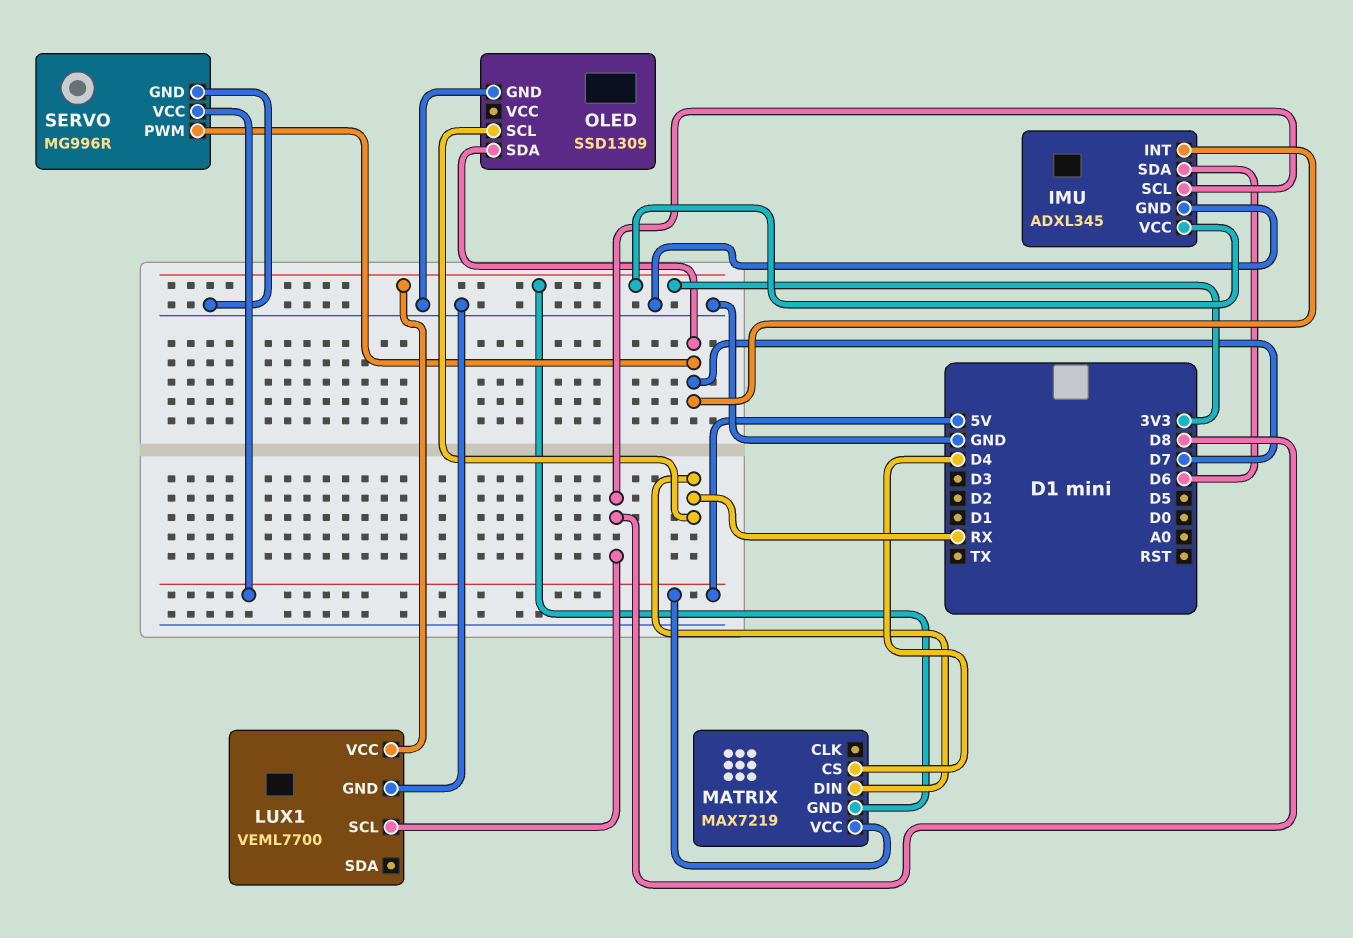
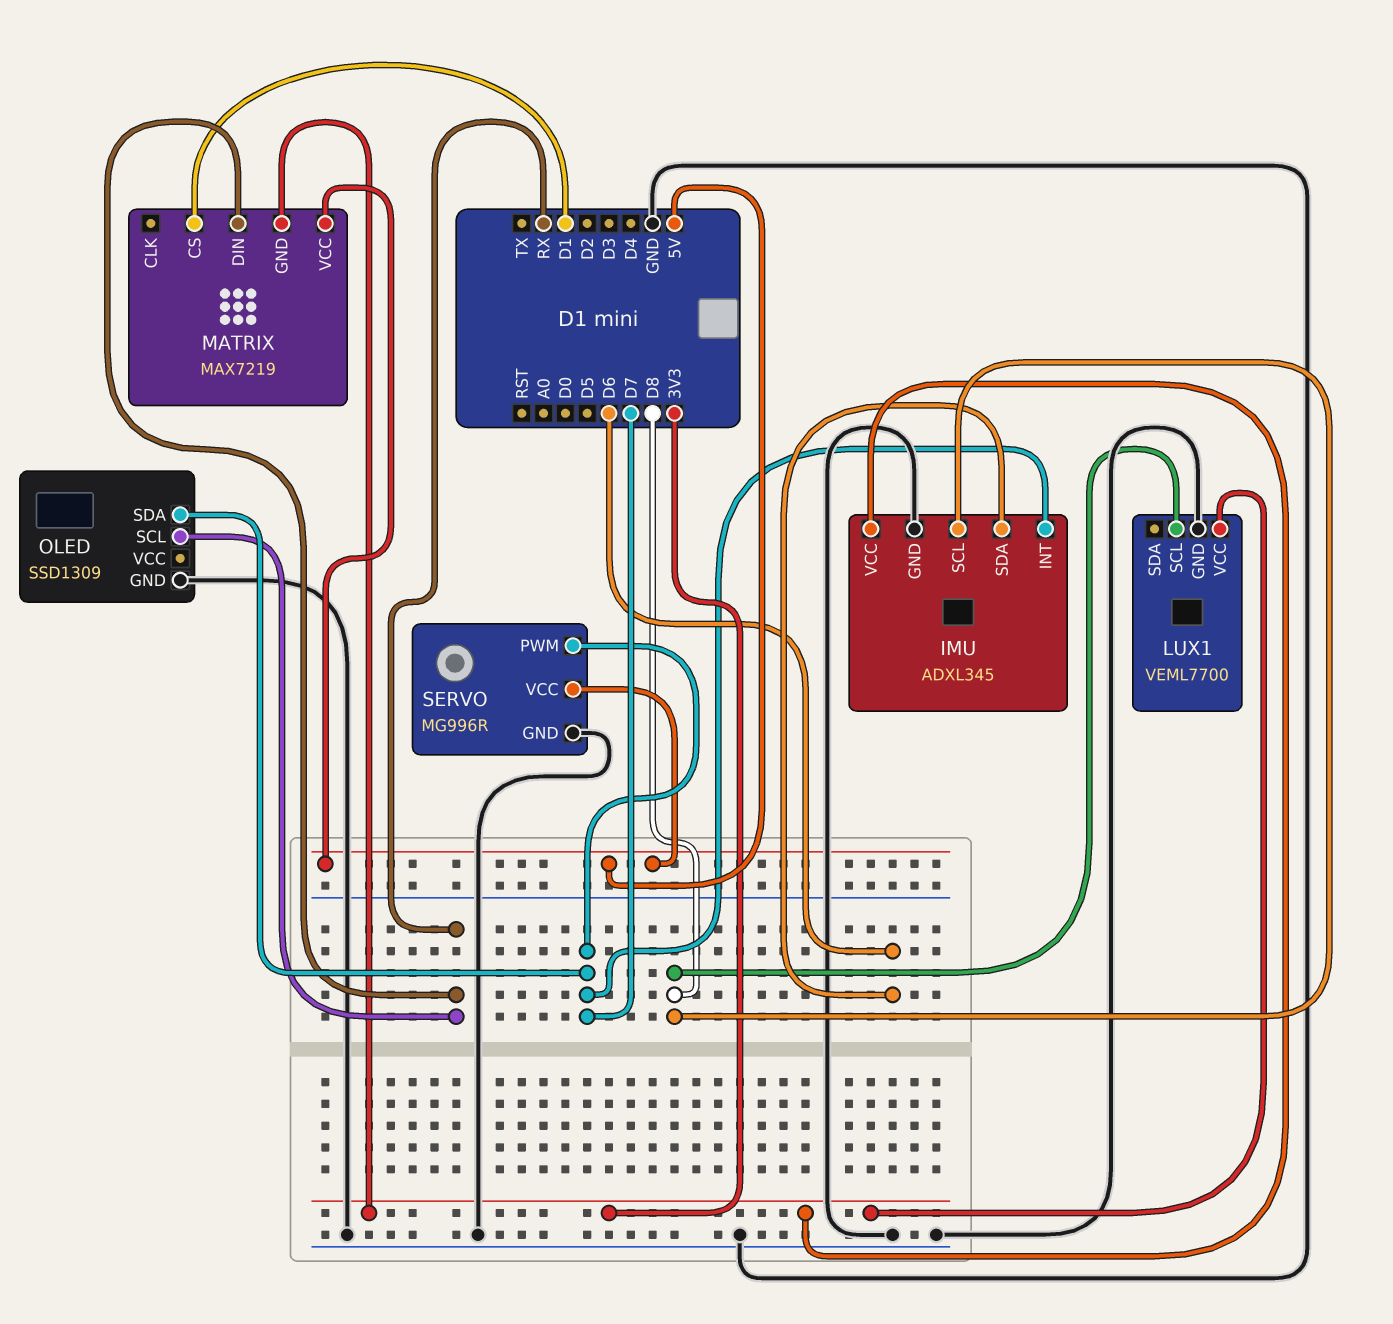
MATRIX pin CS: D4 -> D1

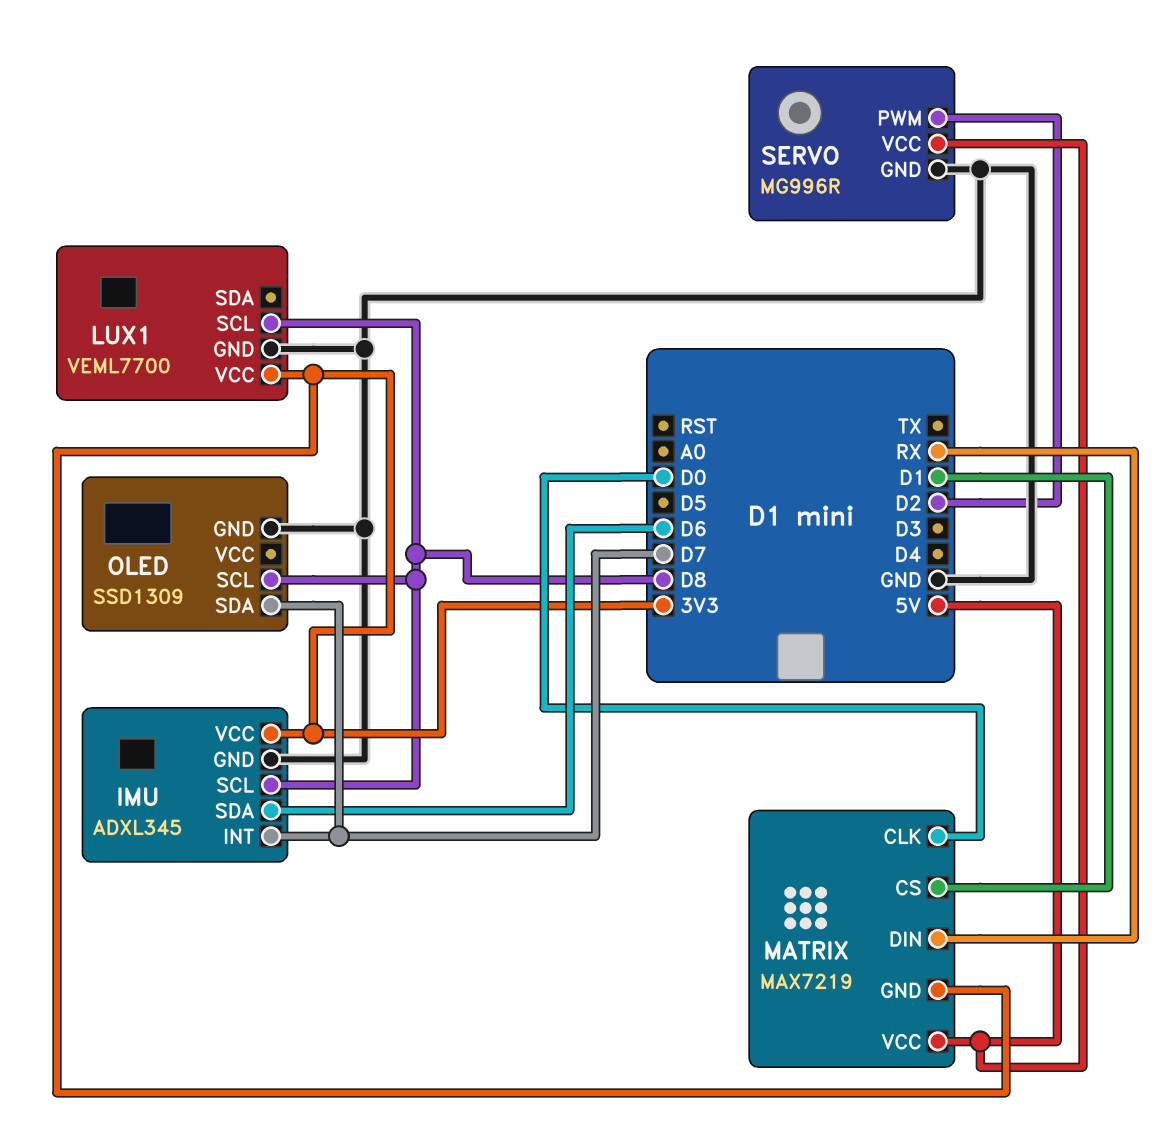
MATRIX pin CLK: none -> D0
OLED pin SCL: RX -> D8
SERVO pin PWM: D7 -> D2

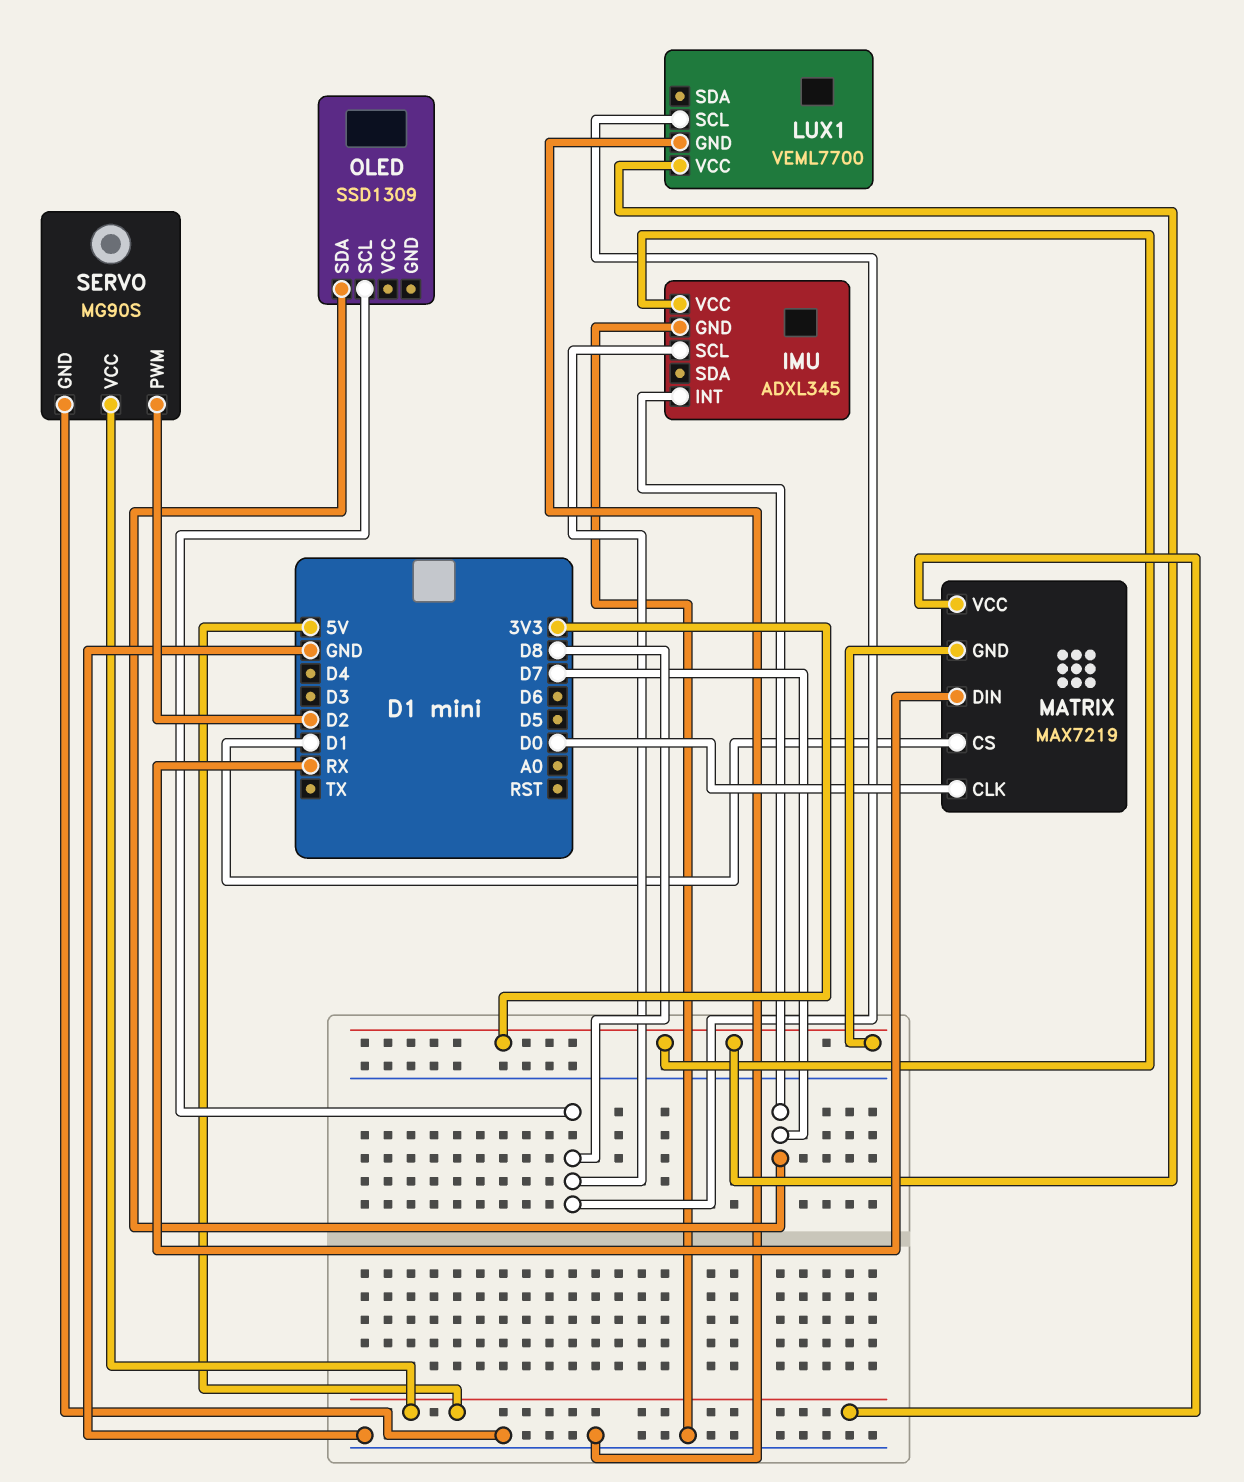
IMU pin SDA: D6 -> none
OLED pin GND: GND -> none
SERVO: MG996R -> MG90S

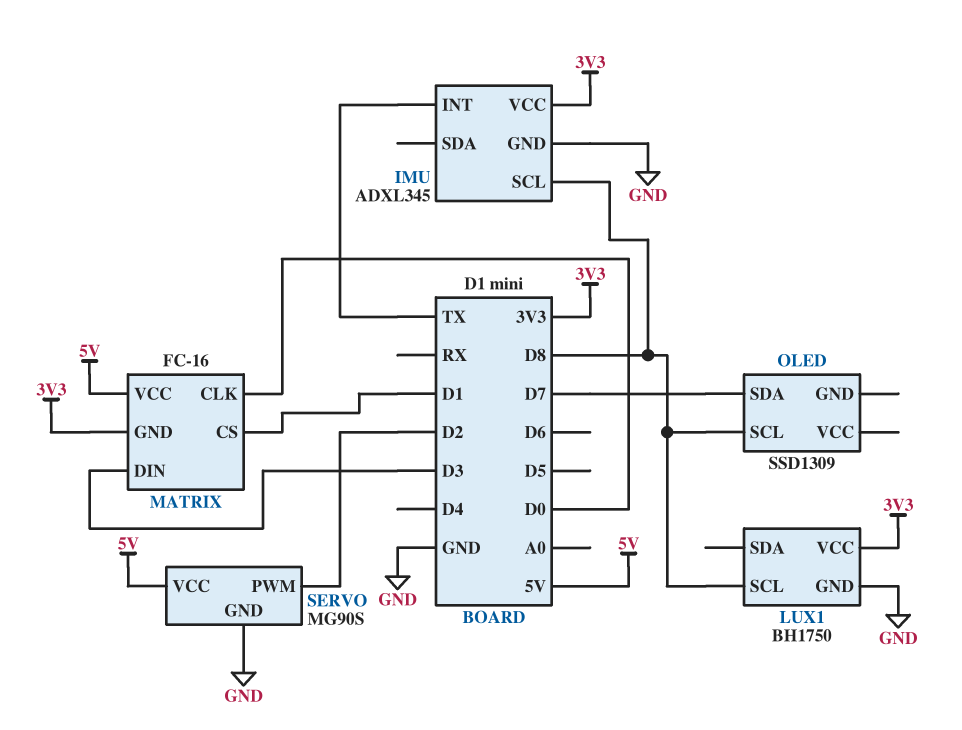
IMU pin INT: D7 -> TX
LUX1: VEML7700 -> BH1750
MATRIX: MAX7219 -> FC-16
MATRIX pin DIN: RX -> D3

